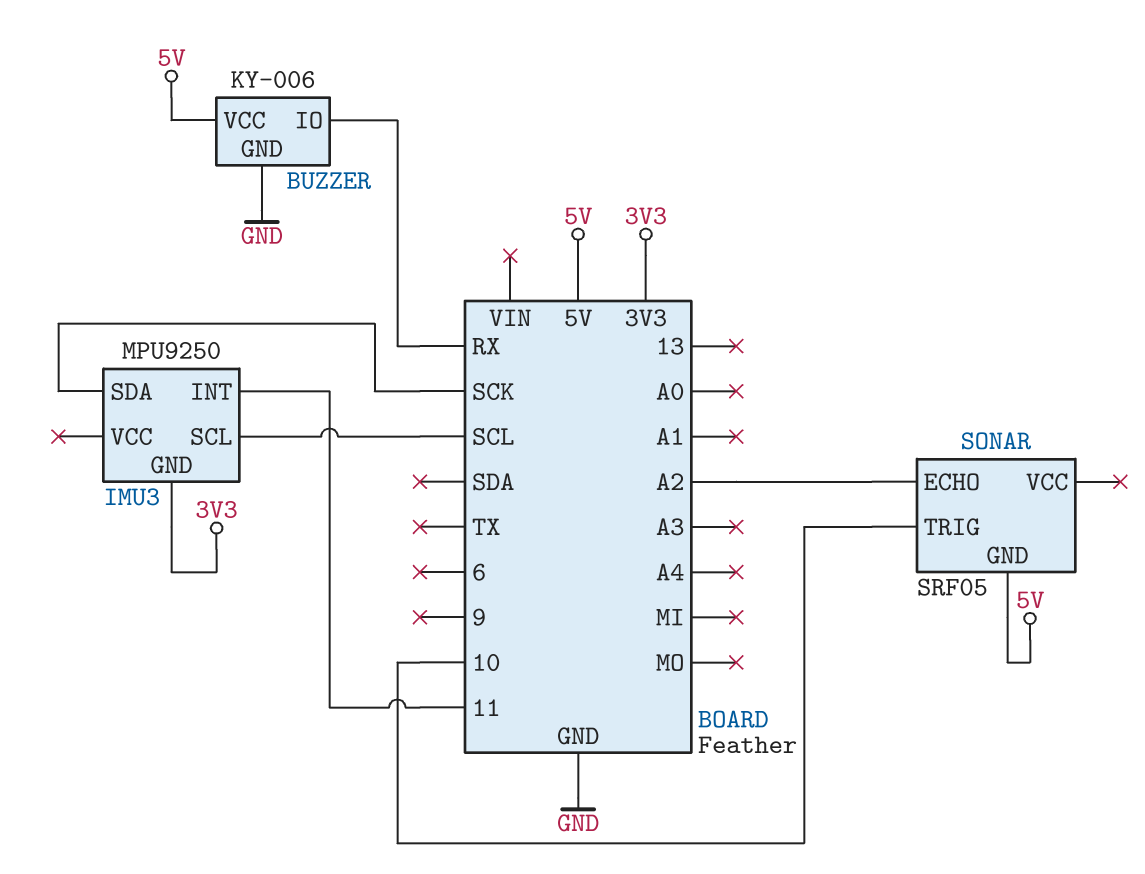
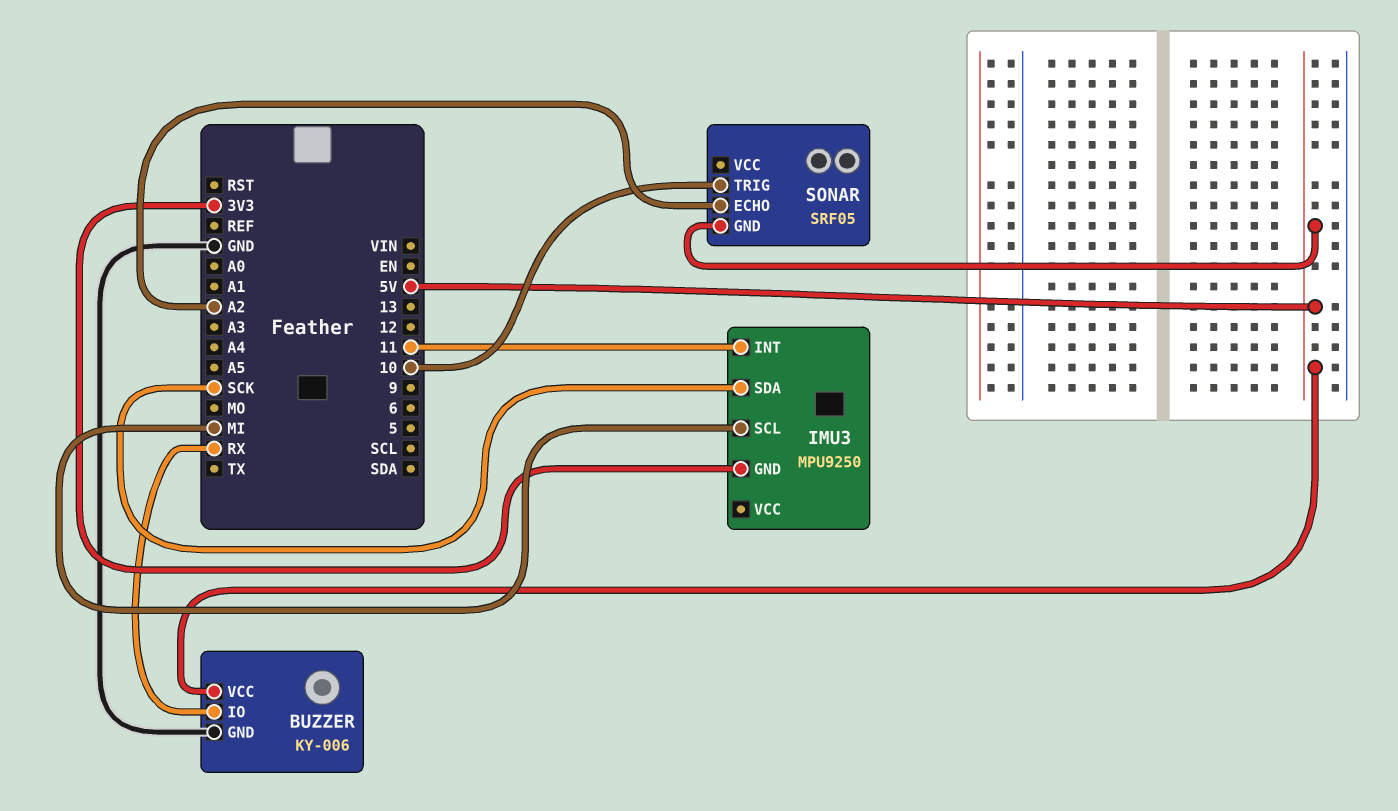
IMU3 pin SCL: SCL -> MI

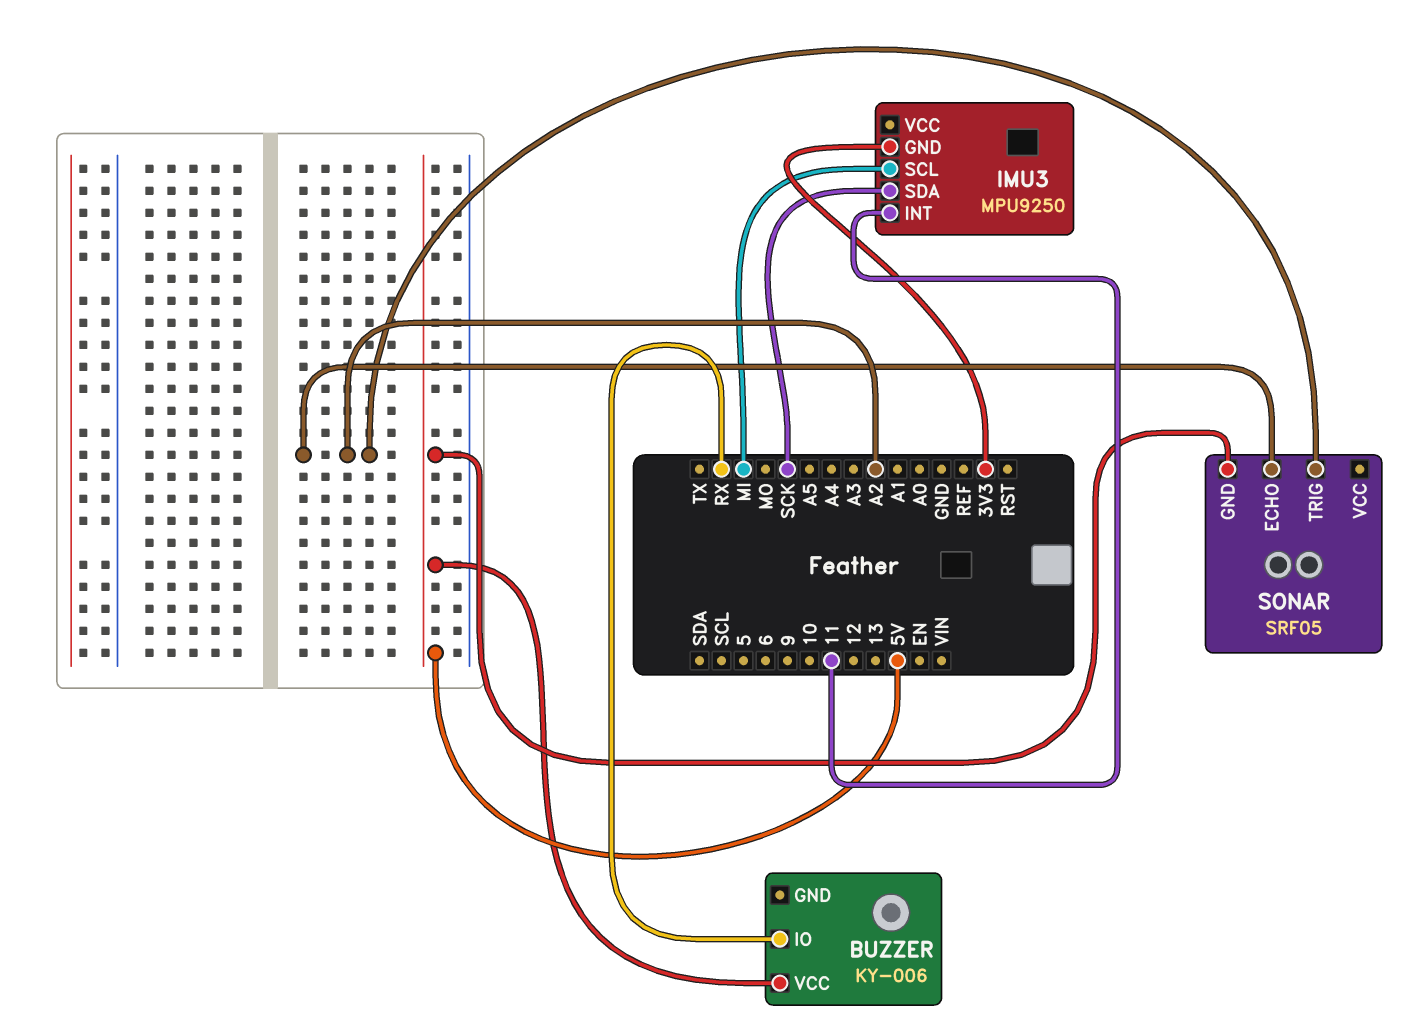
BUZZER pin GND: GND -> none
SONAR pin TRIG: 10 -> A2

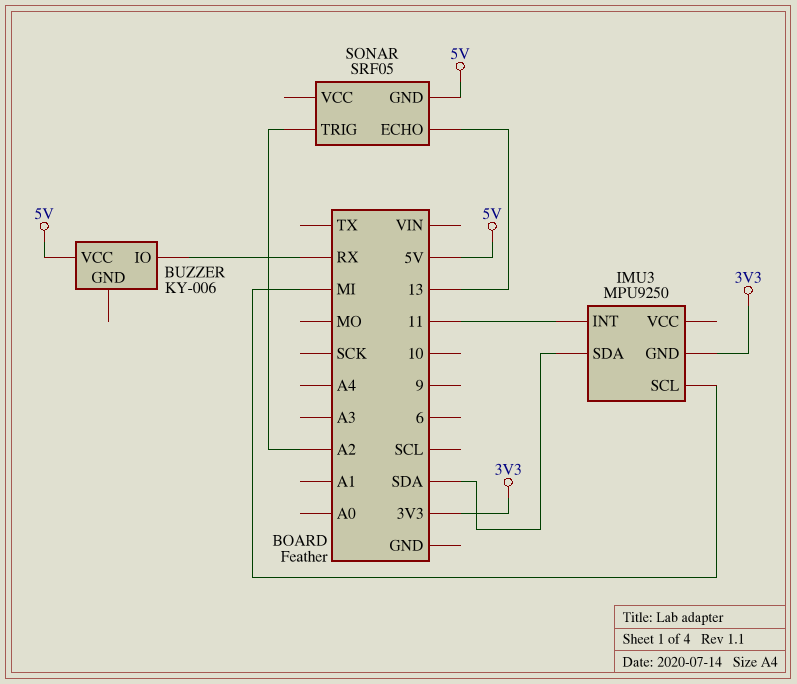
IMU3 pin SDA: SCK -> SDA
SONAR pin ECHO: A2 -> 13

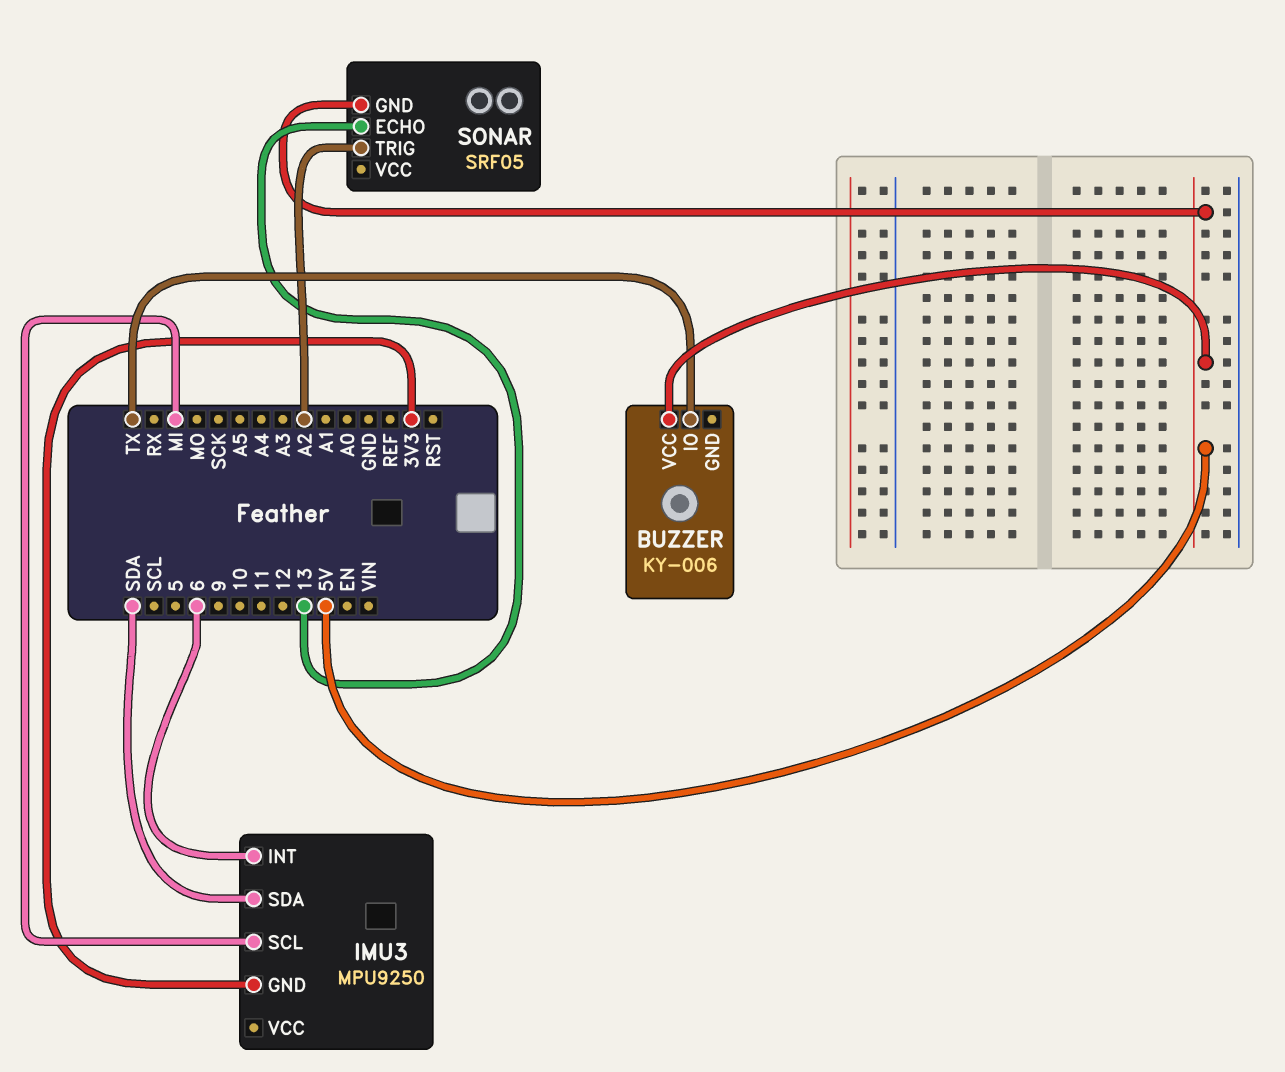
BUZZER pin IO: RX -> TX
IMU3 pin INT: 11 -> 6

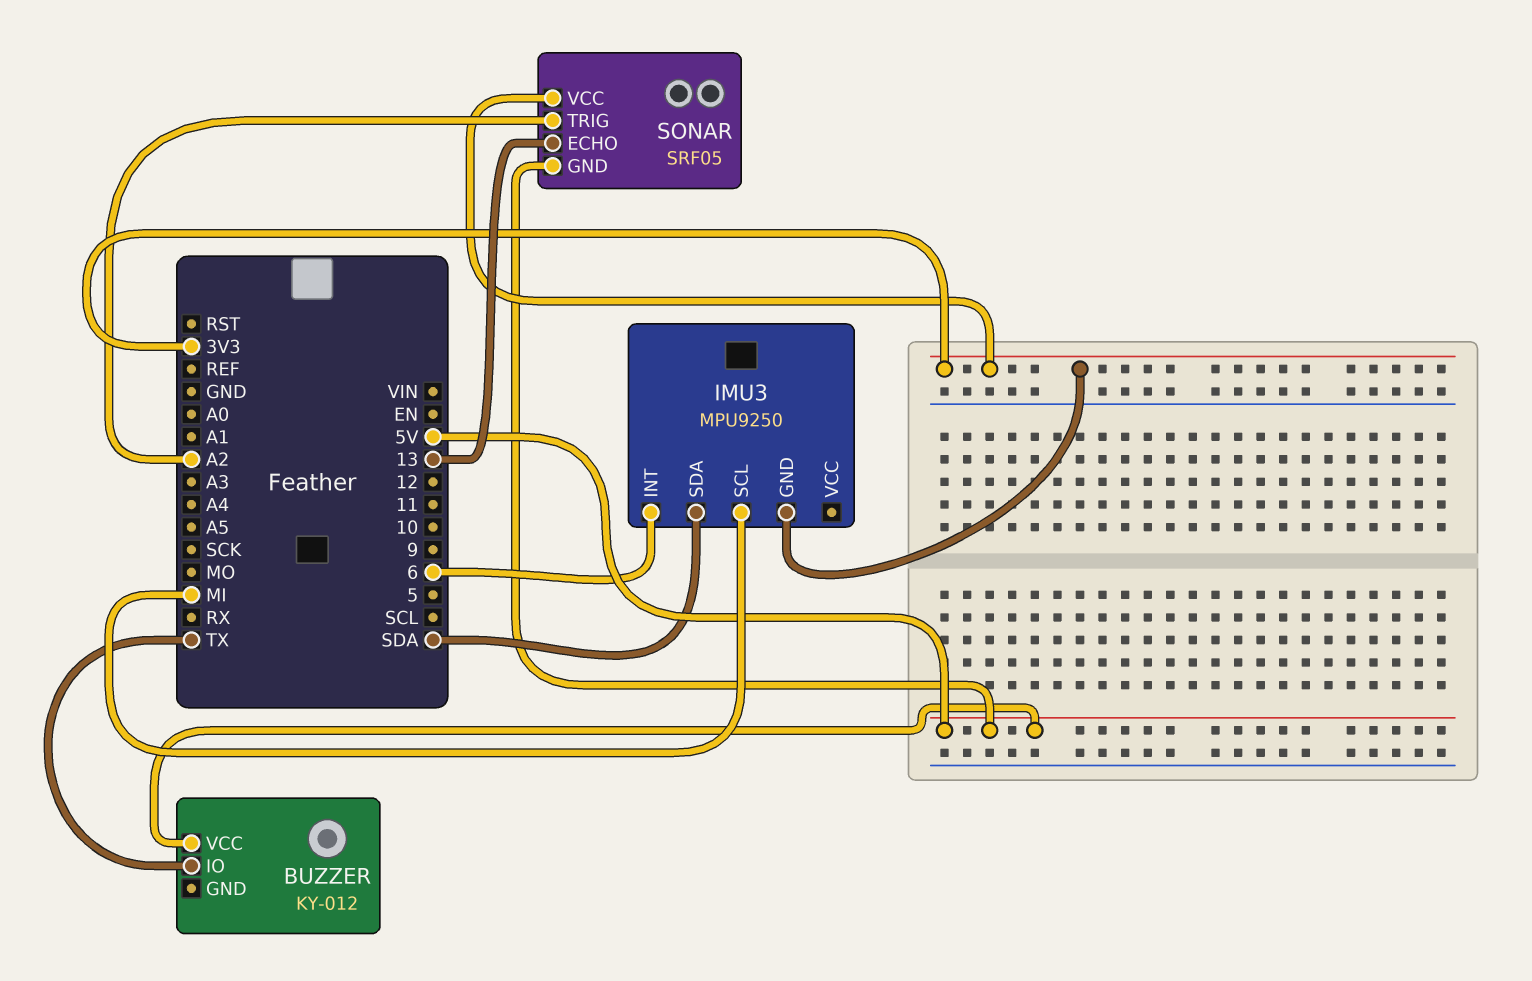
BUZZER: KY-006 -> KY-012
SONAR pin VCC: none -> 3V3

